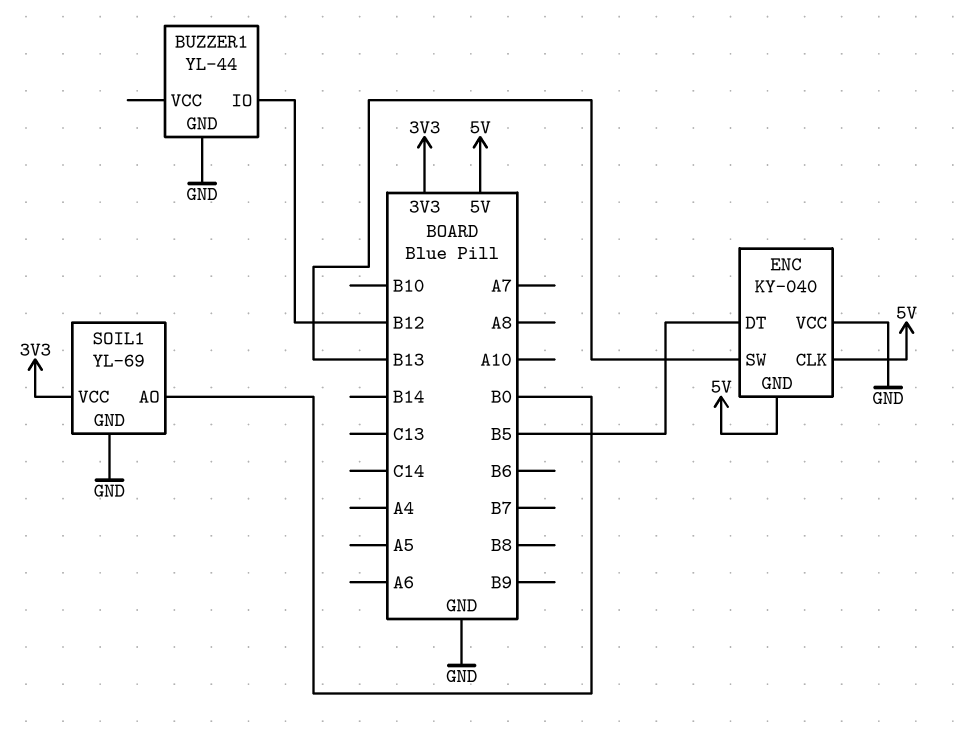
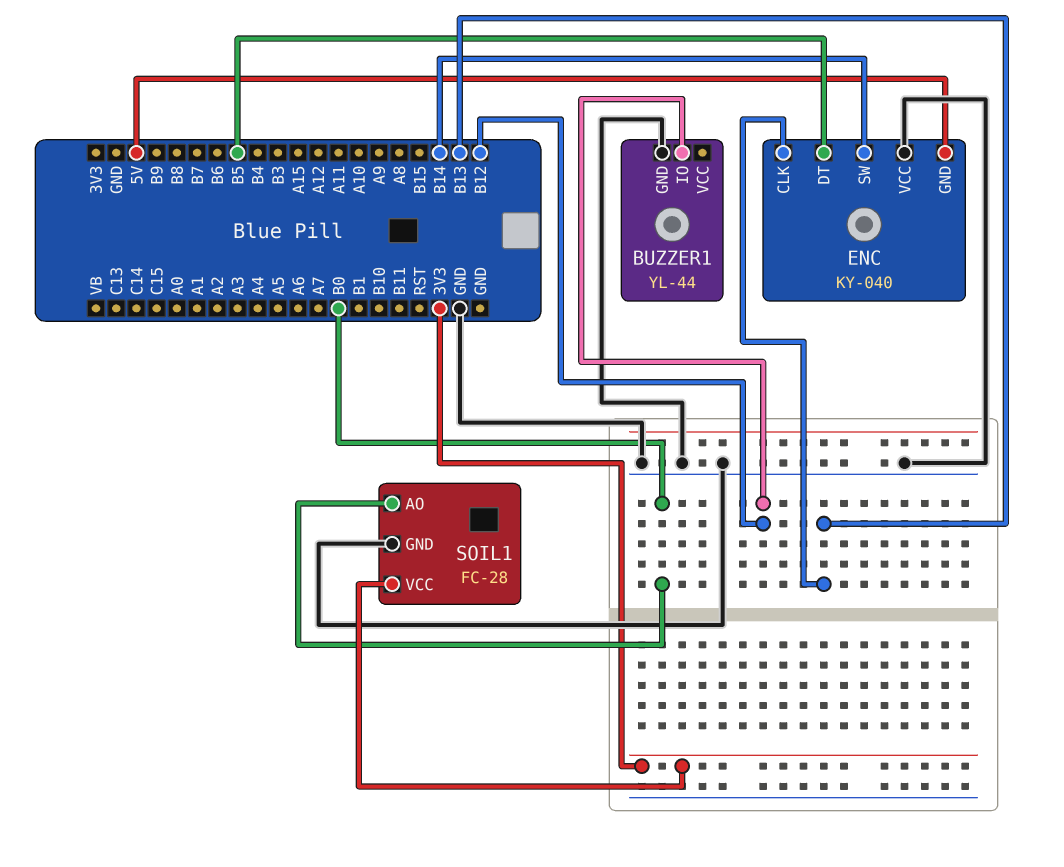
ENC pin CLK: 5V -> B13
ENC pin SW: B13 -> B14
SOIL1: YL-69 -> FC-28

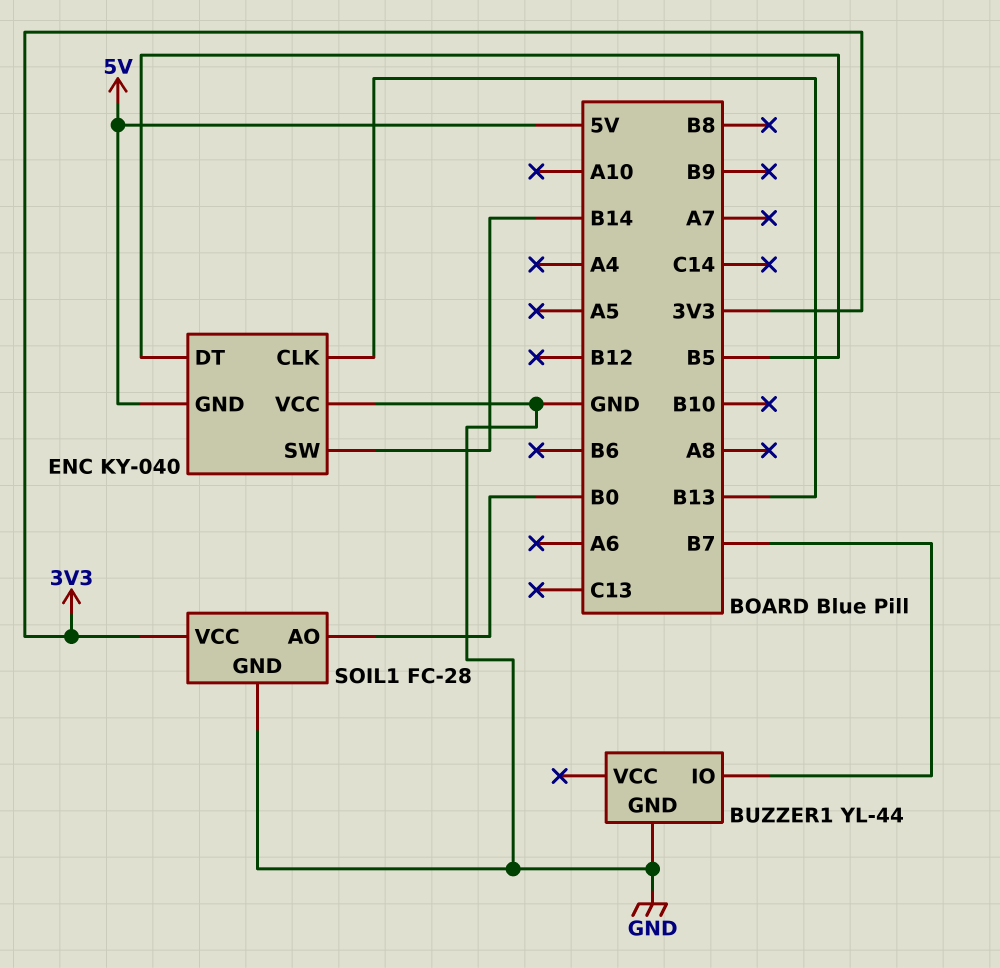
BUZZER1 pin IO: B12 -> B7

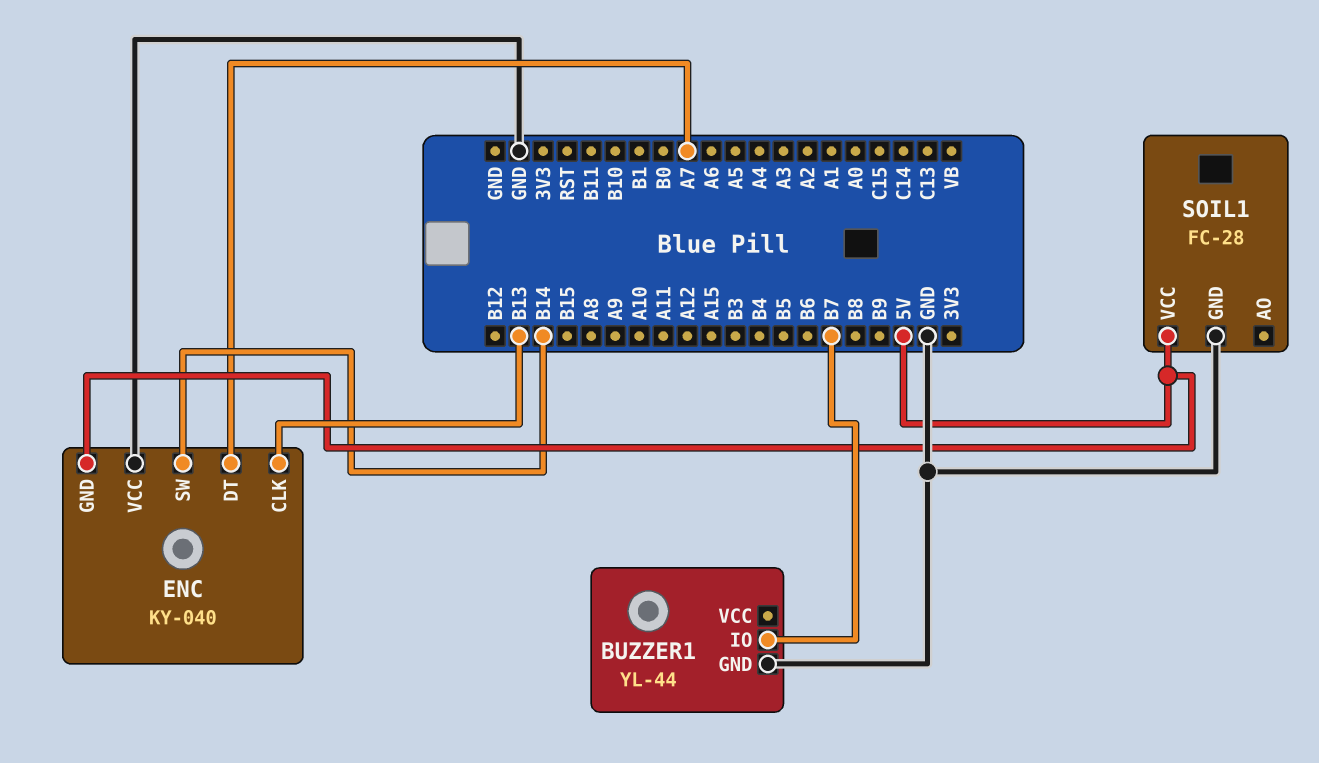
ENC pin DT: B5 -> A7
SOIL1 pin AO: B0 -> none
SOIL1 pin VCC: 3V3 -> 5V

